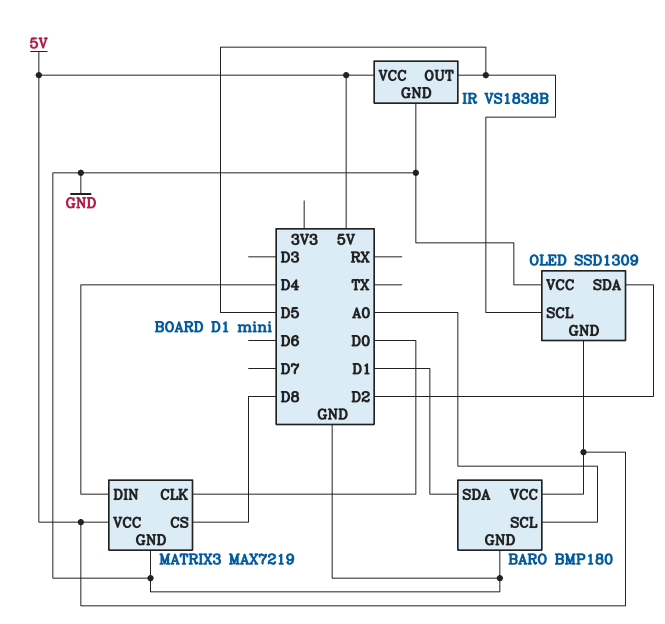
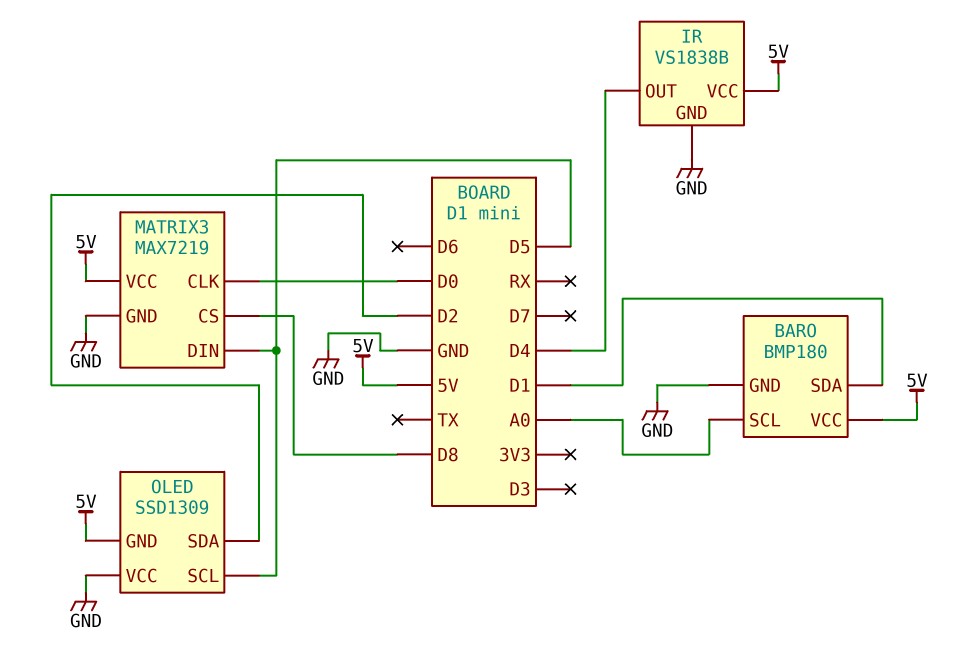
IR pin OUT: D5 -> D4
MATRIX3 pin DIN: D4 -> D5

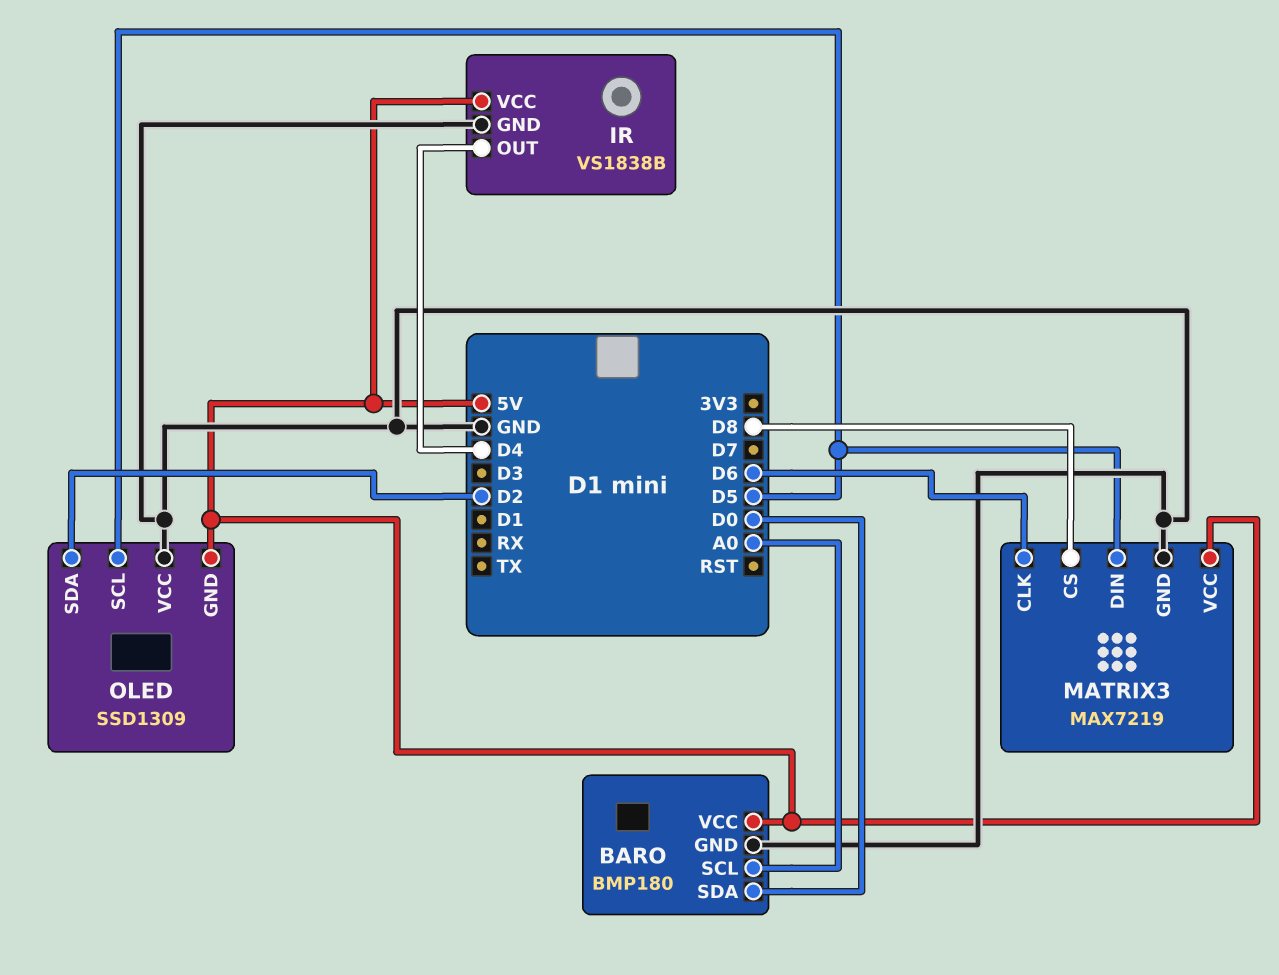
BARO pin SDA: D1 -> D0
MATRIX3 pin CLK: D0 -> D6

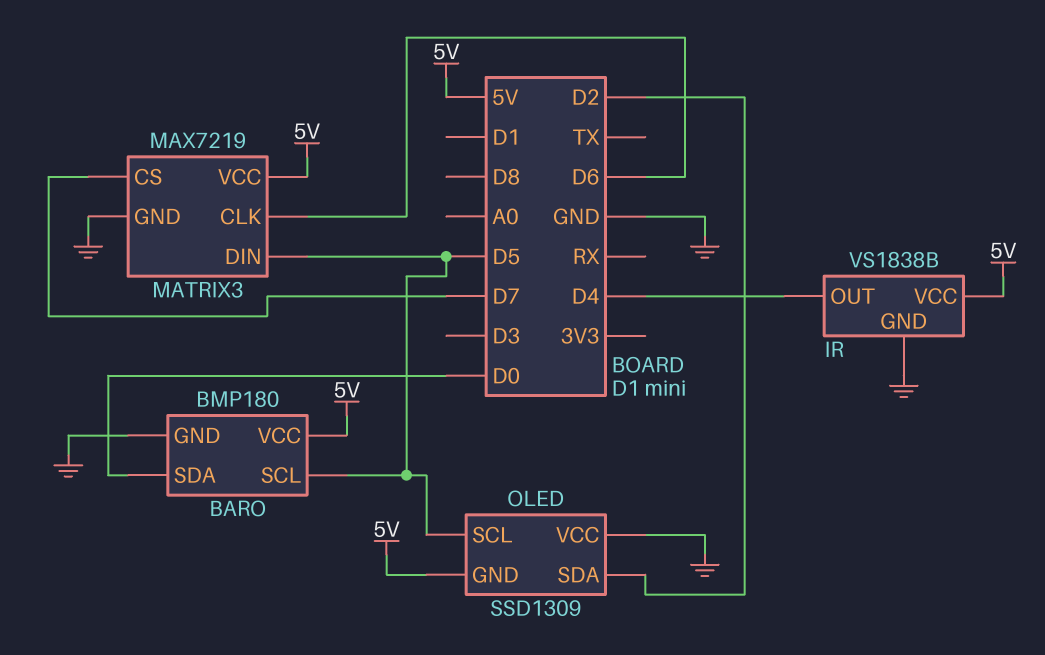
BARO pin SCL: A0 -> D5
MATRIX3 pin CS: D8 -> D7

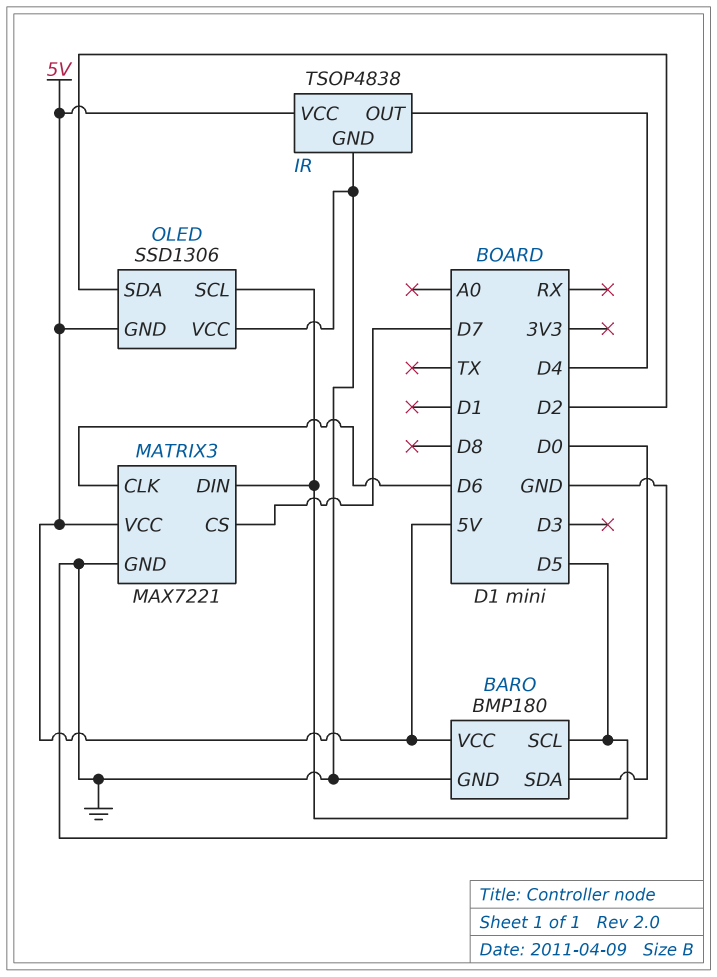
IR: VS1838B -> TSOP4838
MATRIX3: MAX7219 -> MAX7221
OLED: SSD1309 -> SSD1306

